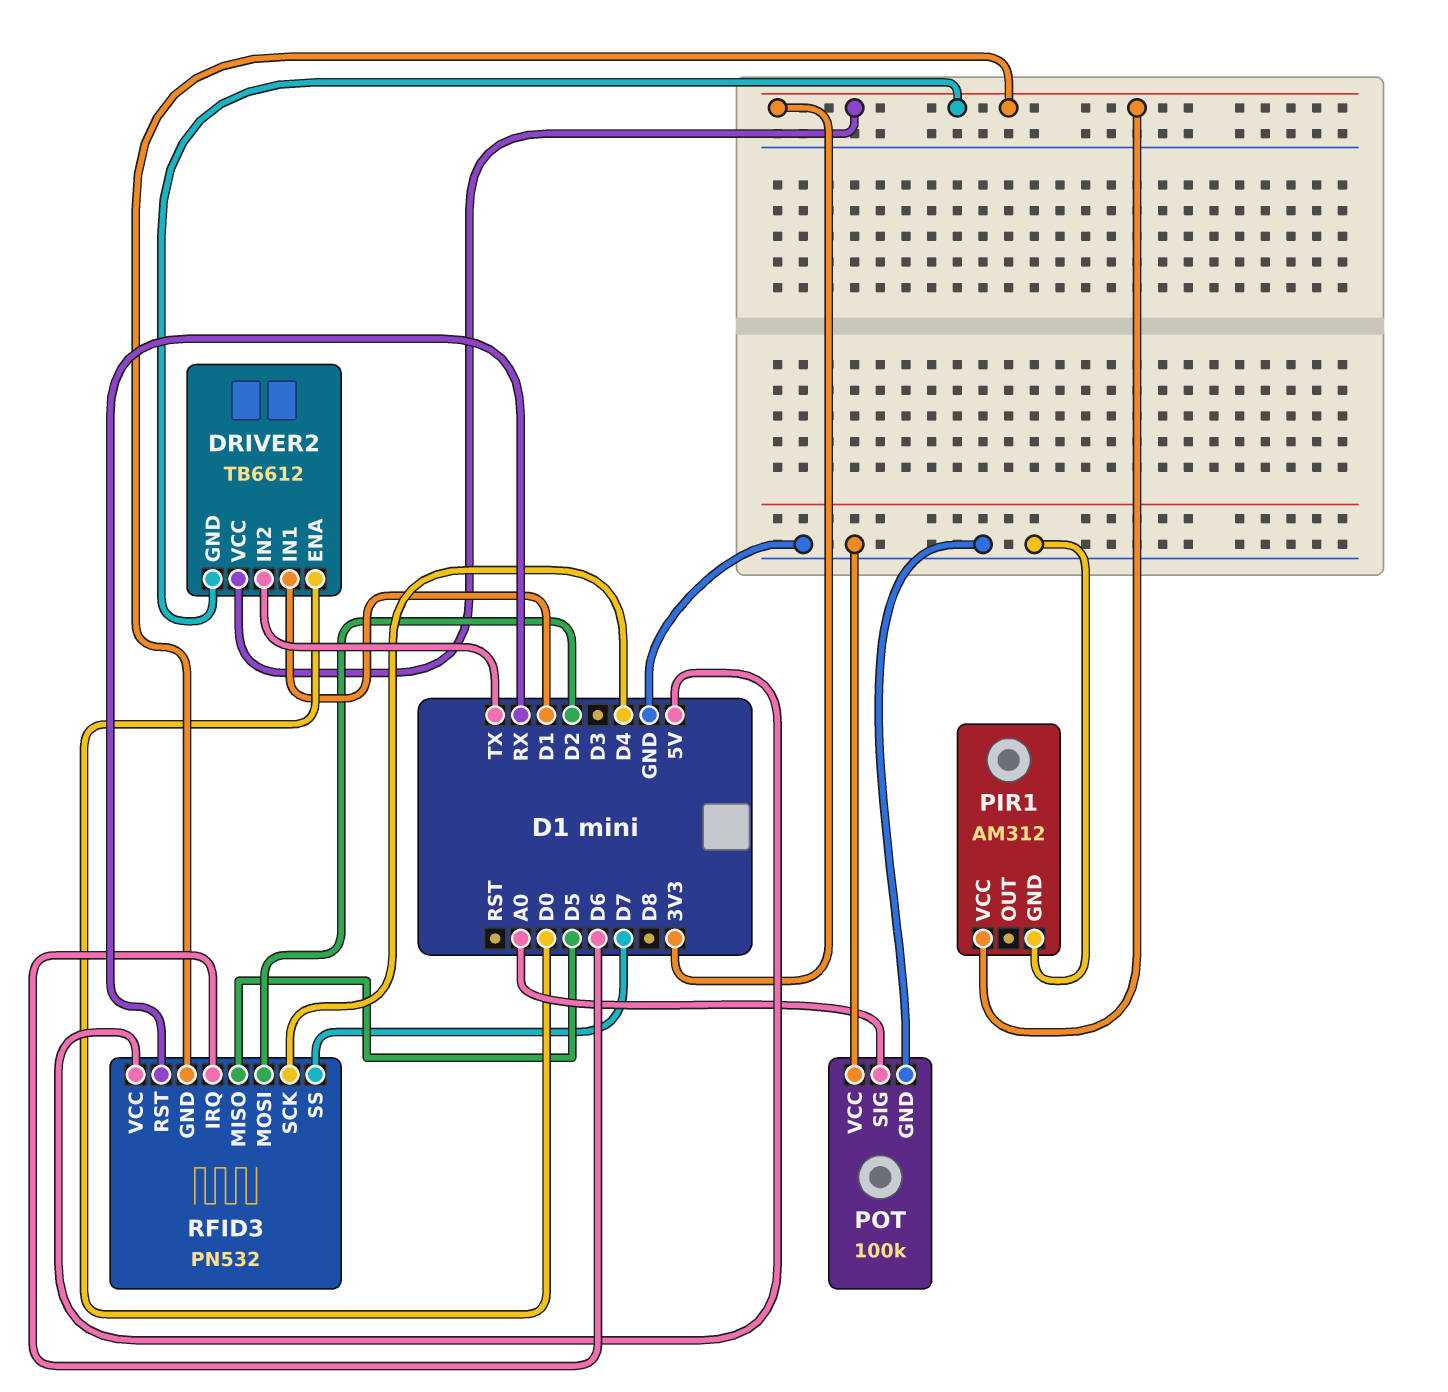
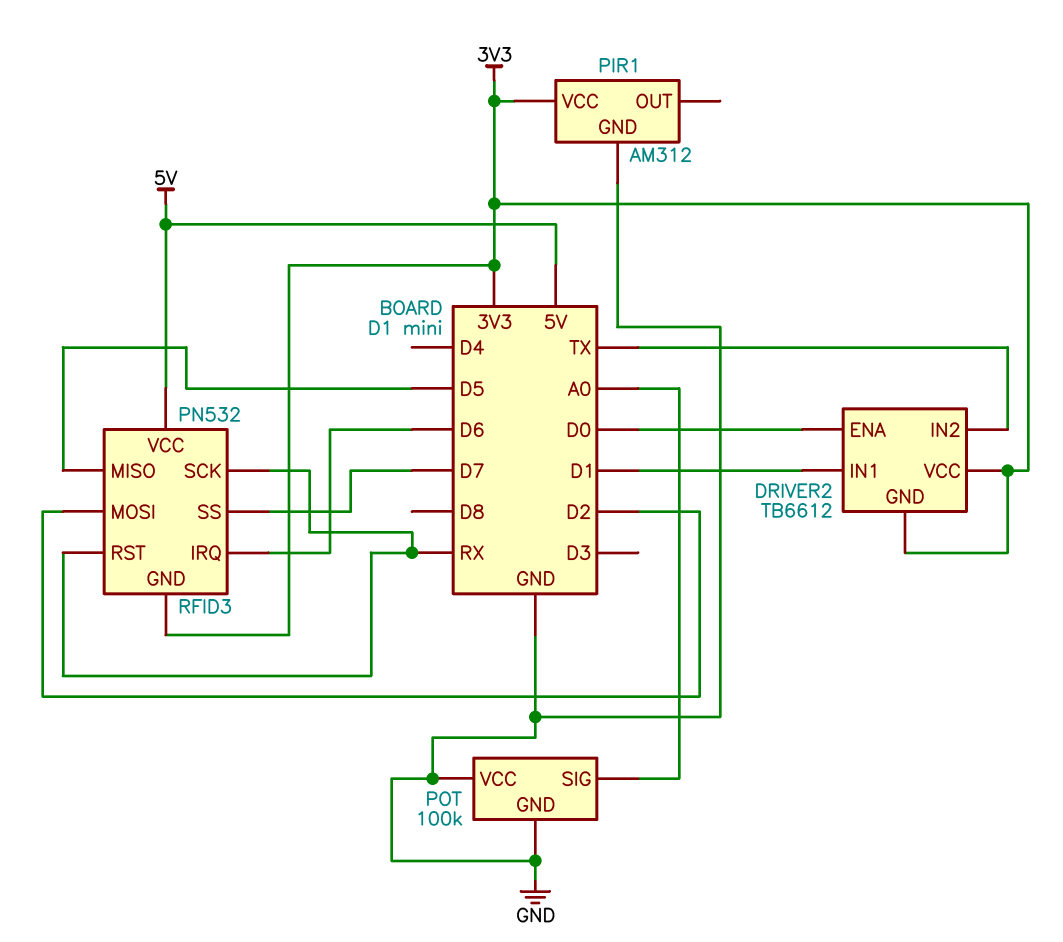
RFID3 pin SCK: D4 -> RX

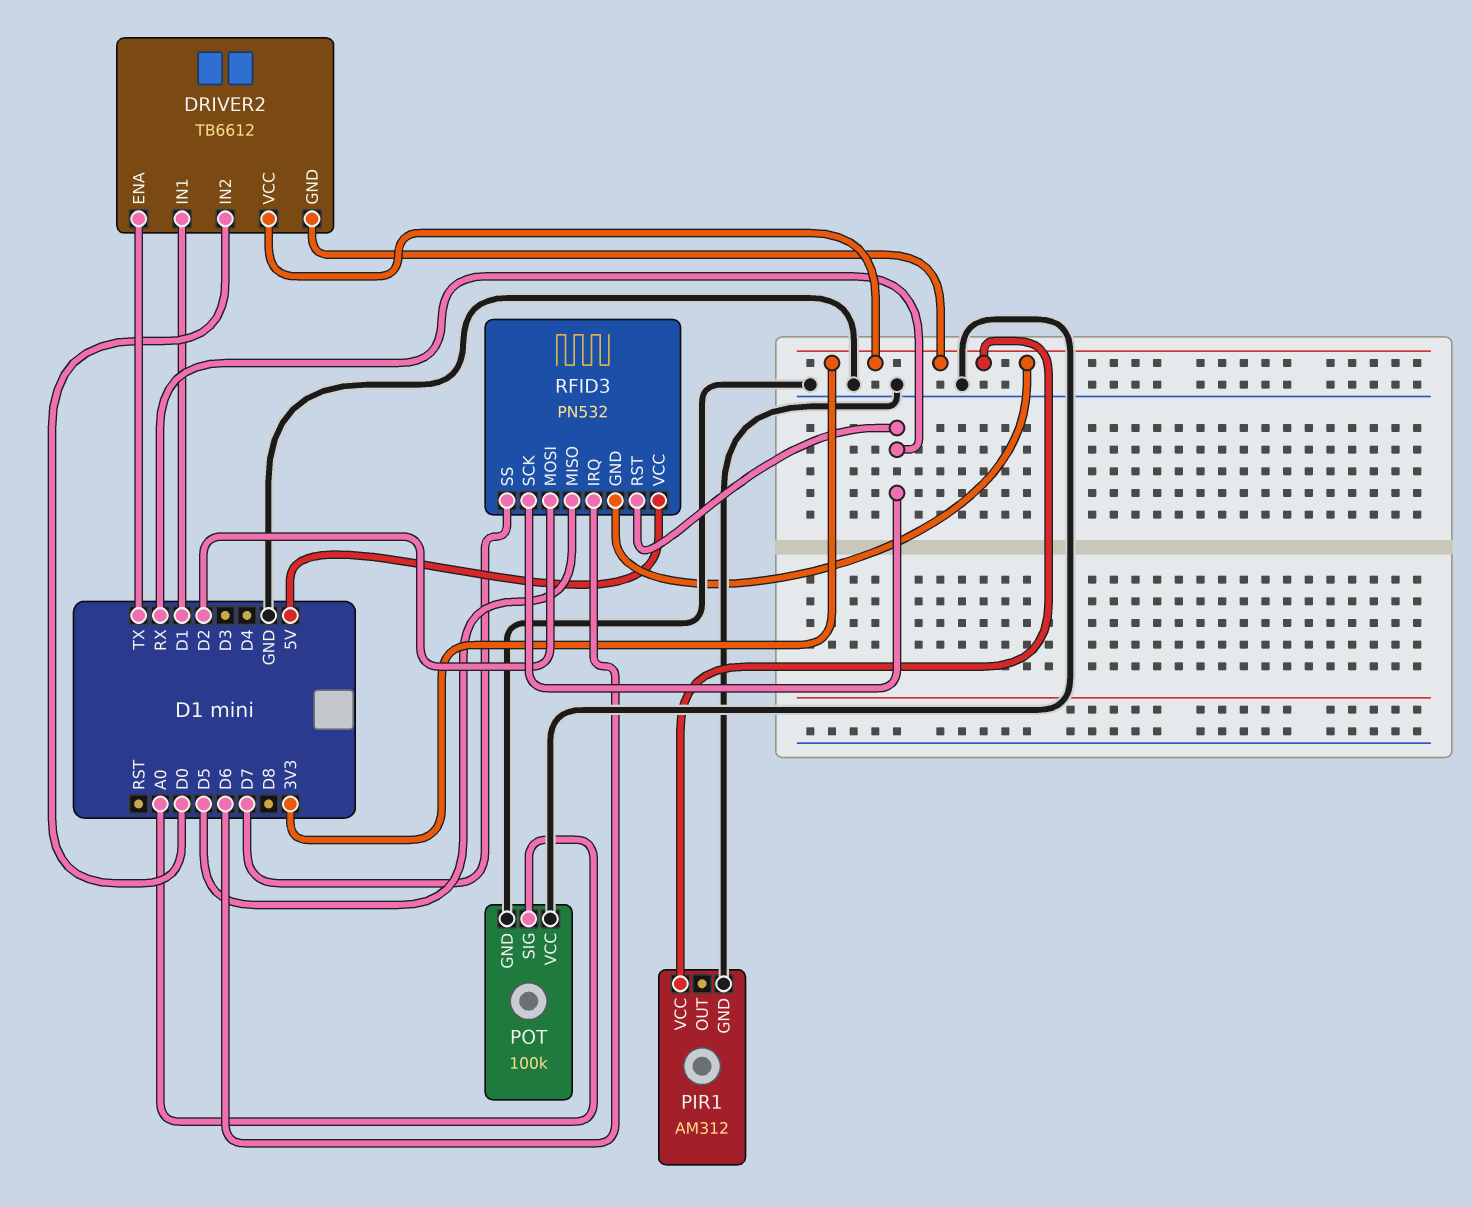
DRIVER2 pin ENA: D0 -> TX
DRIVER2 pin IN2: TX -> D0

